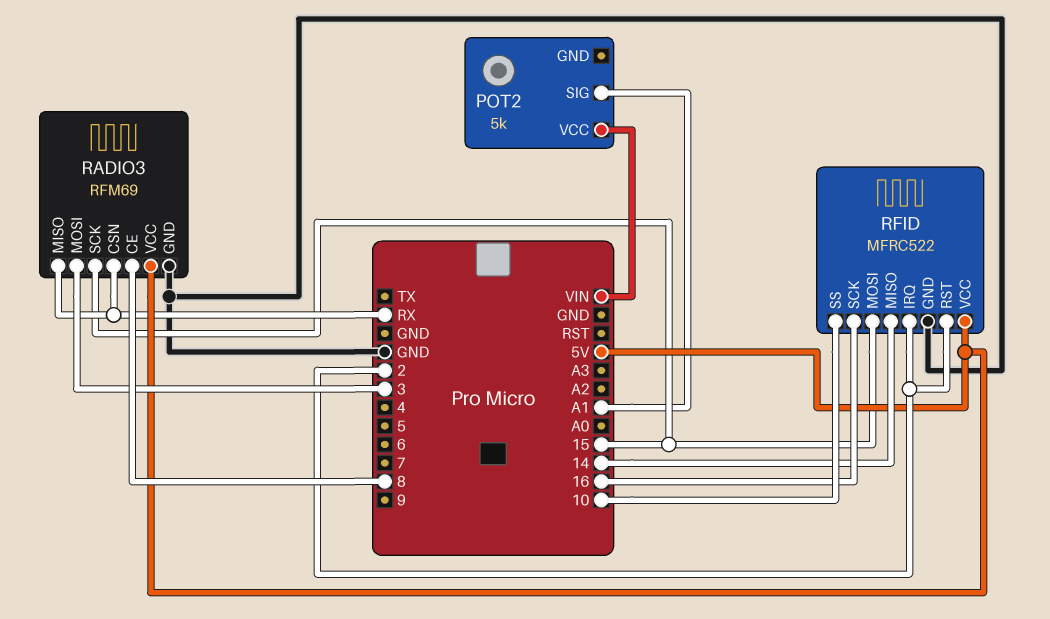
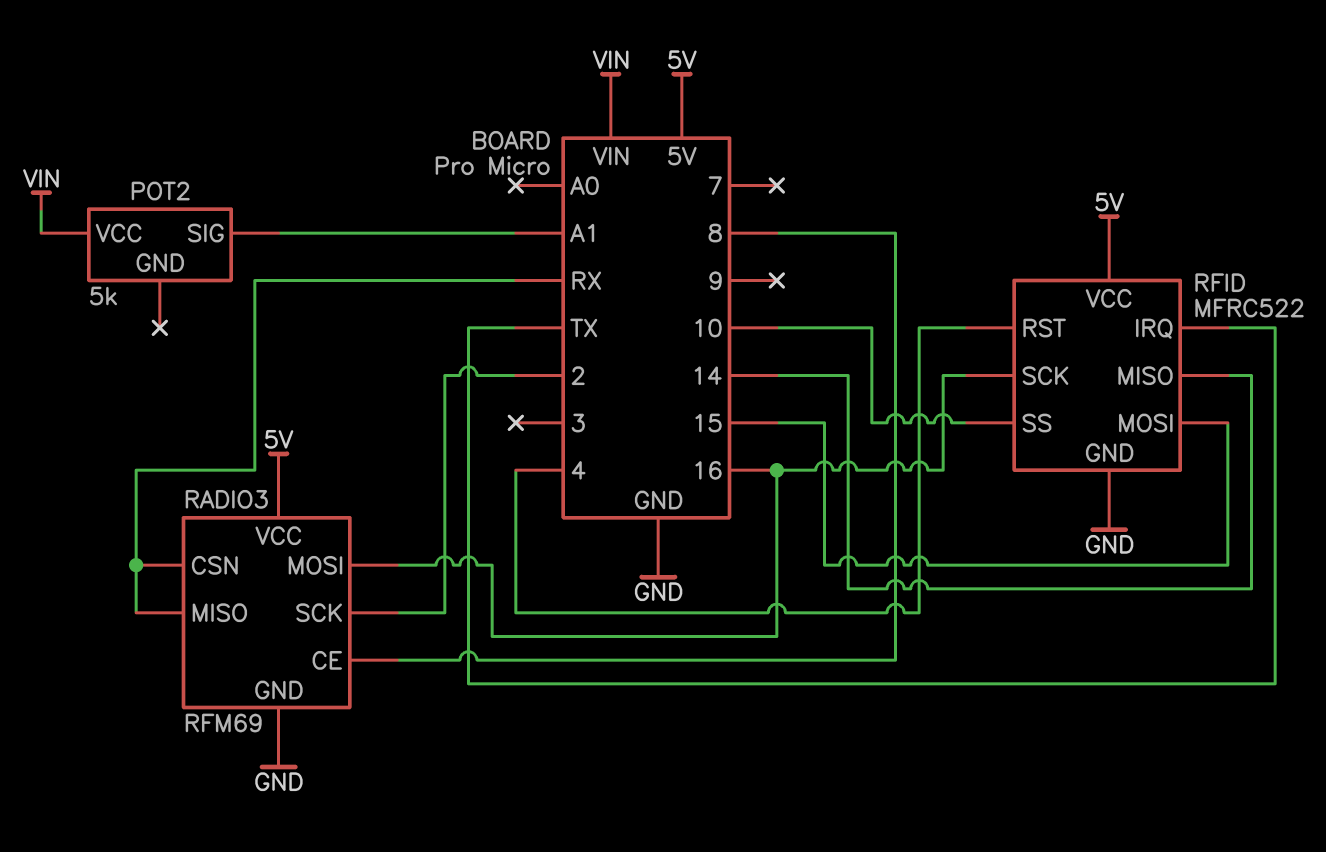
RADIO3 pin MOSI: 3 -> 16
RADIO3 pin SCK: 15 -> 2
RFID pin IRQ: 2 -> TX
RFID pin RST: 2 -> 4

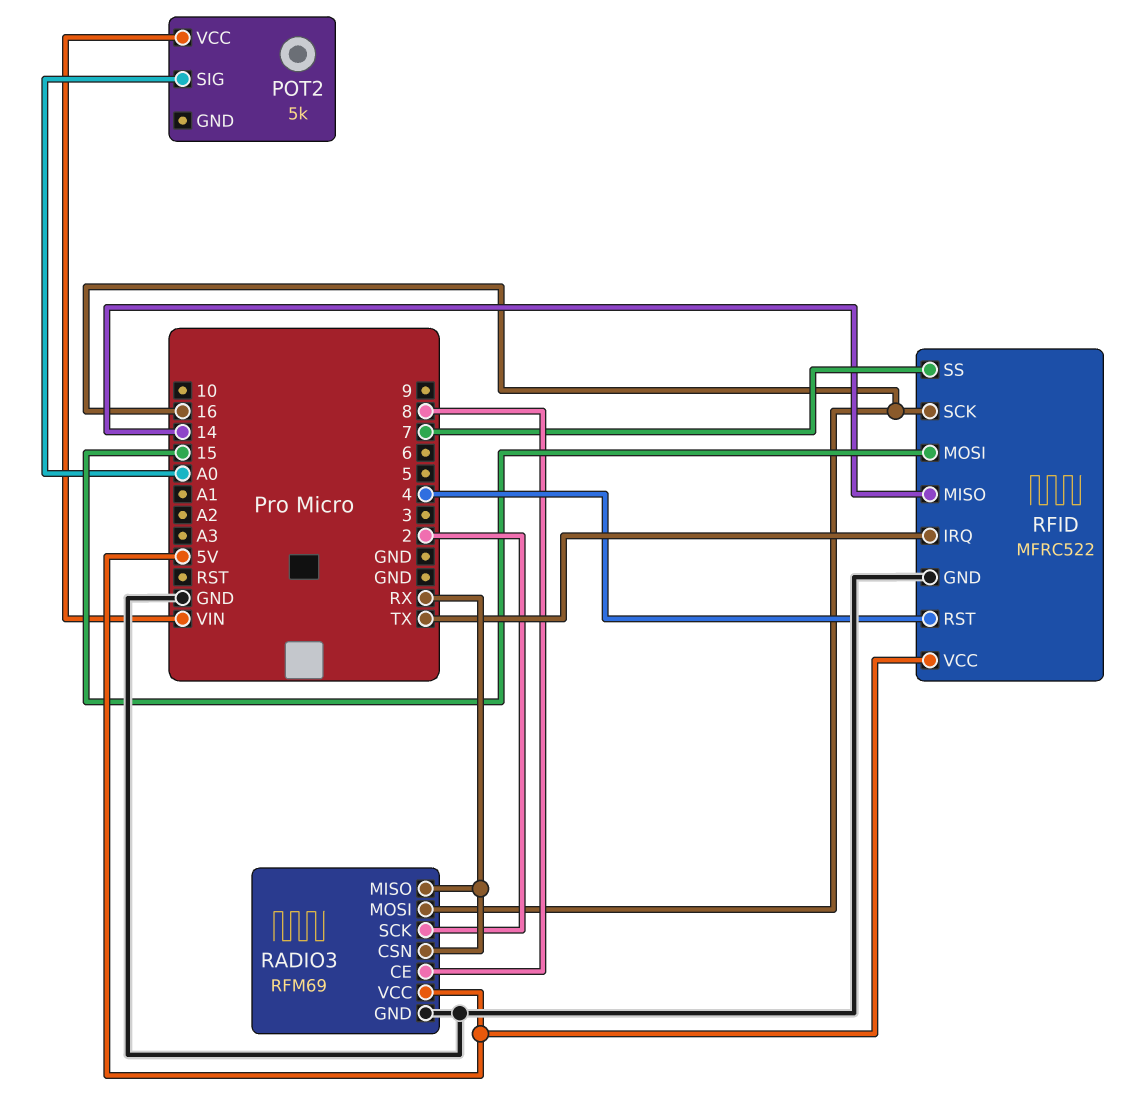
POT2 pin SIG: A1 -> A0
RFID pin SS: 10 -> 7

